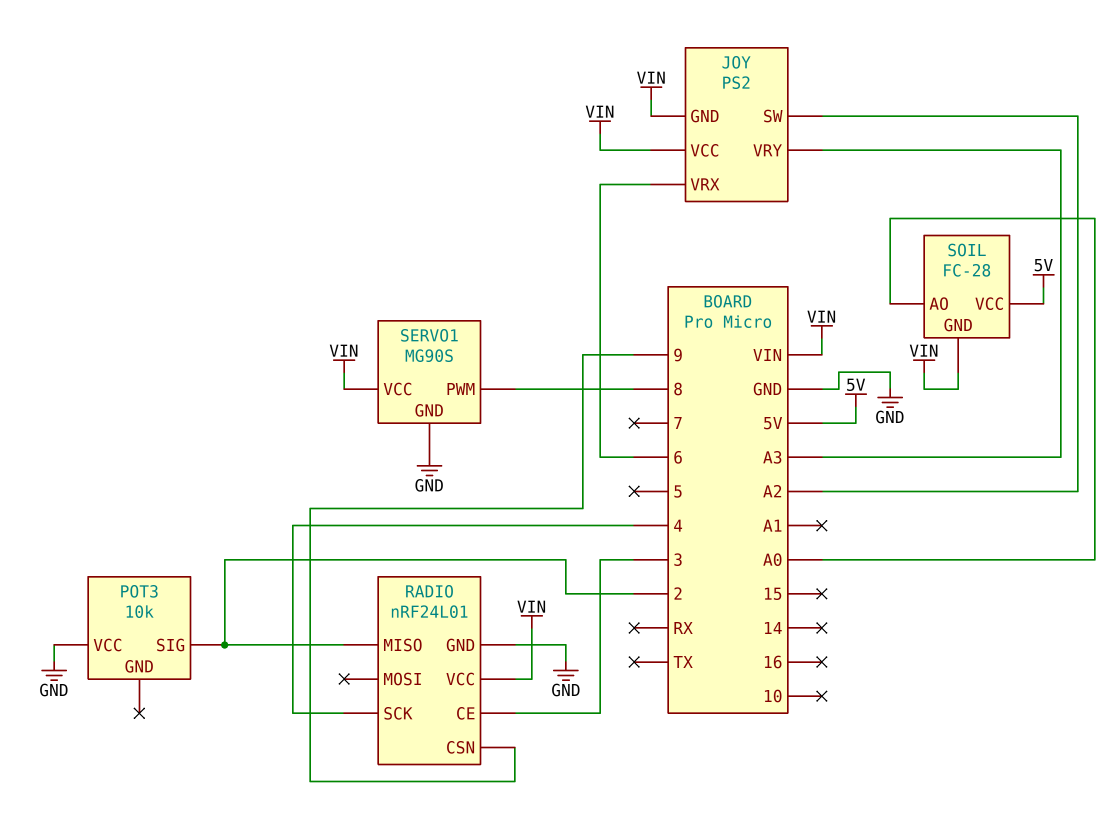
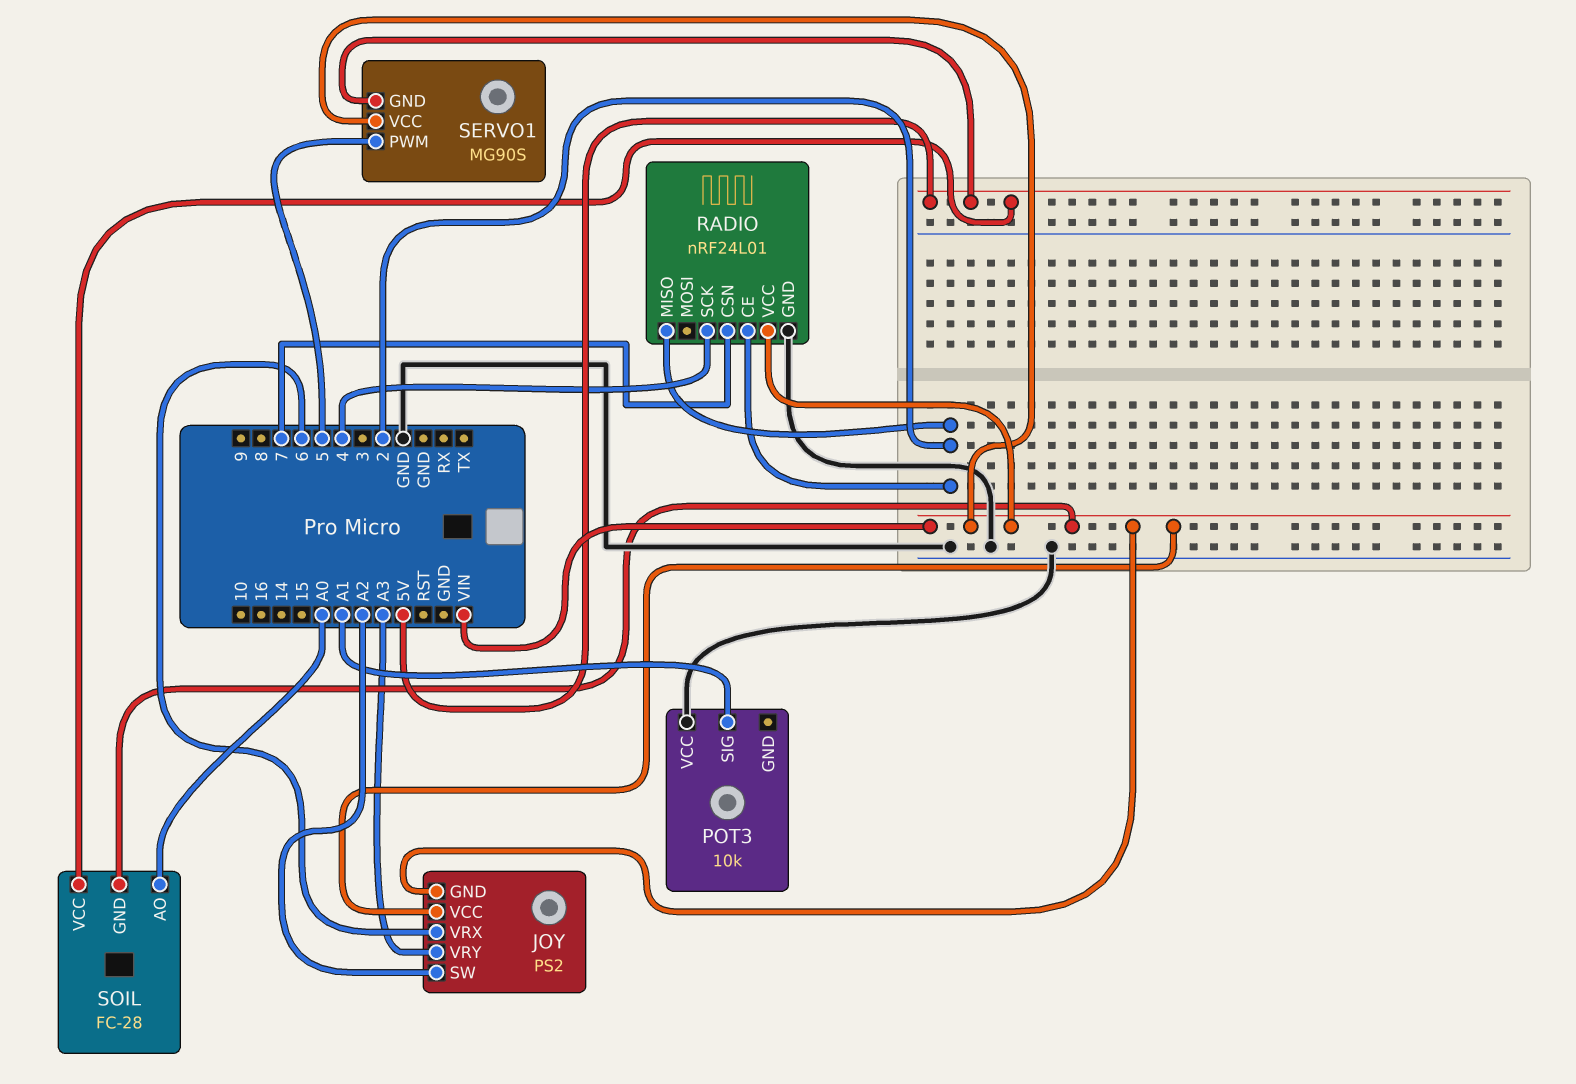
POT3 pin SIG: 2 -> A1
RADIO pin CE: 3 -> 2
RADIO pin CSN: 9 -> 7
SERVO1 pin GND: GND -> 5V
SERVO1 pin PWM: 8 -> 5

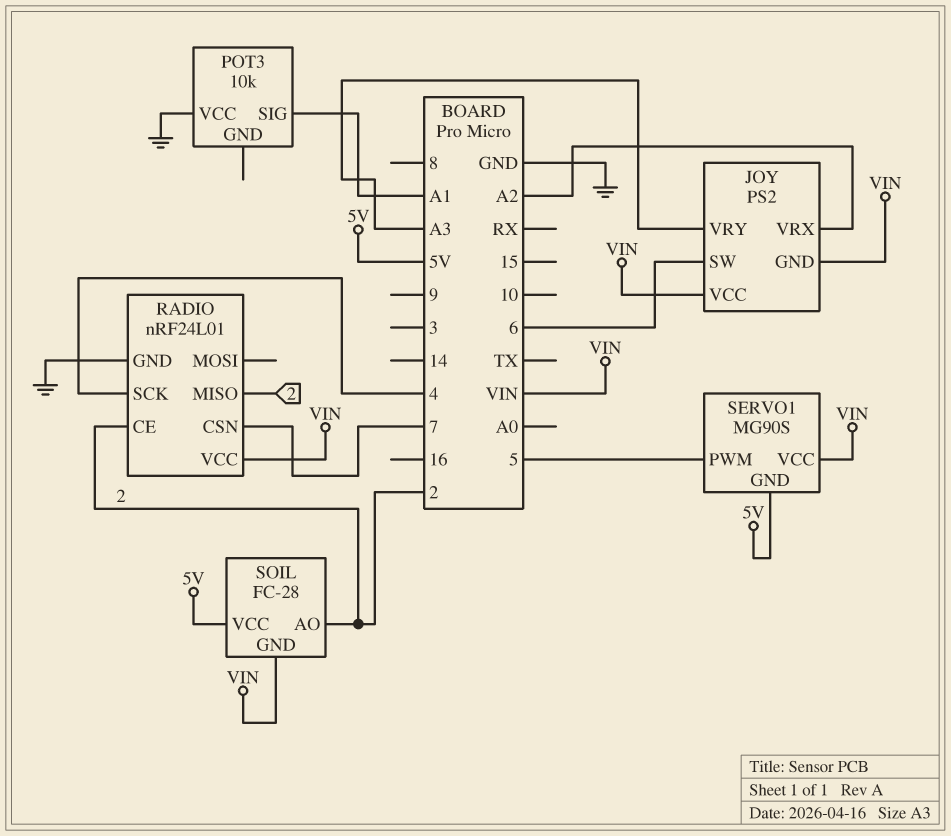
JOY pin SW: A2 -> 6
JOY pin VRX: 6 -> A2
SOIL pin AO: A0 -> 2

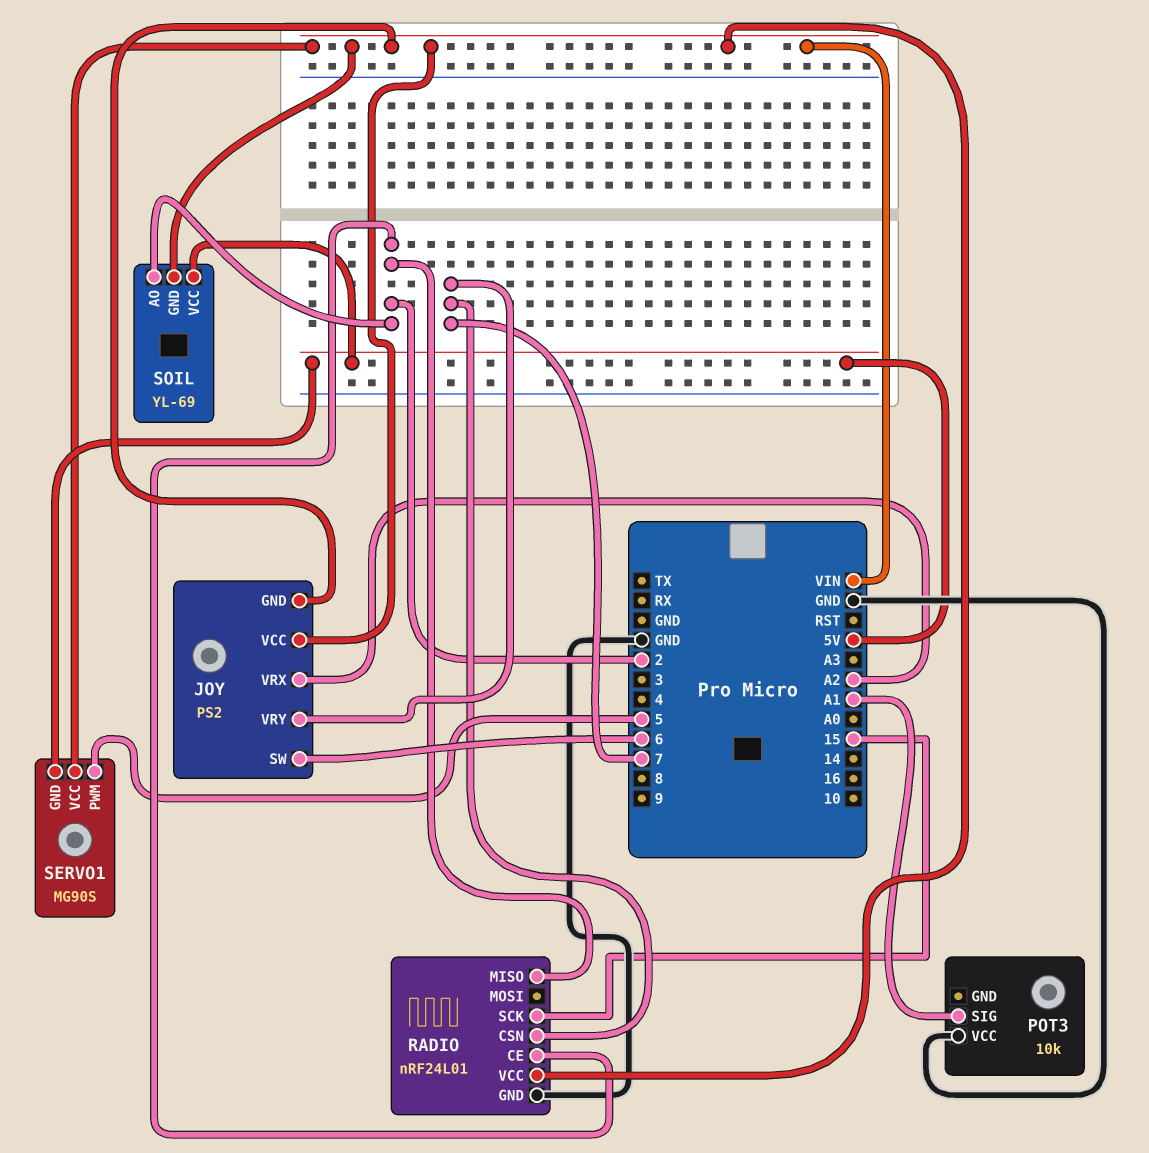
JOY pin VRY: A3 -> 7
RADIO pin SCK: 4 -> 15
SOIL: FC-28 -> YL-69

